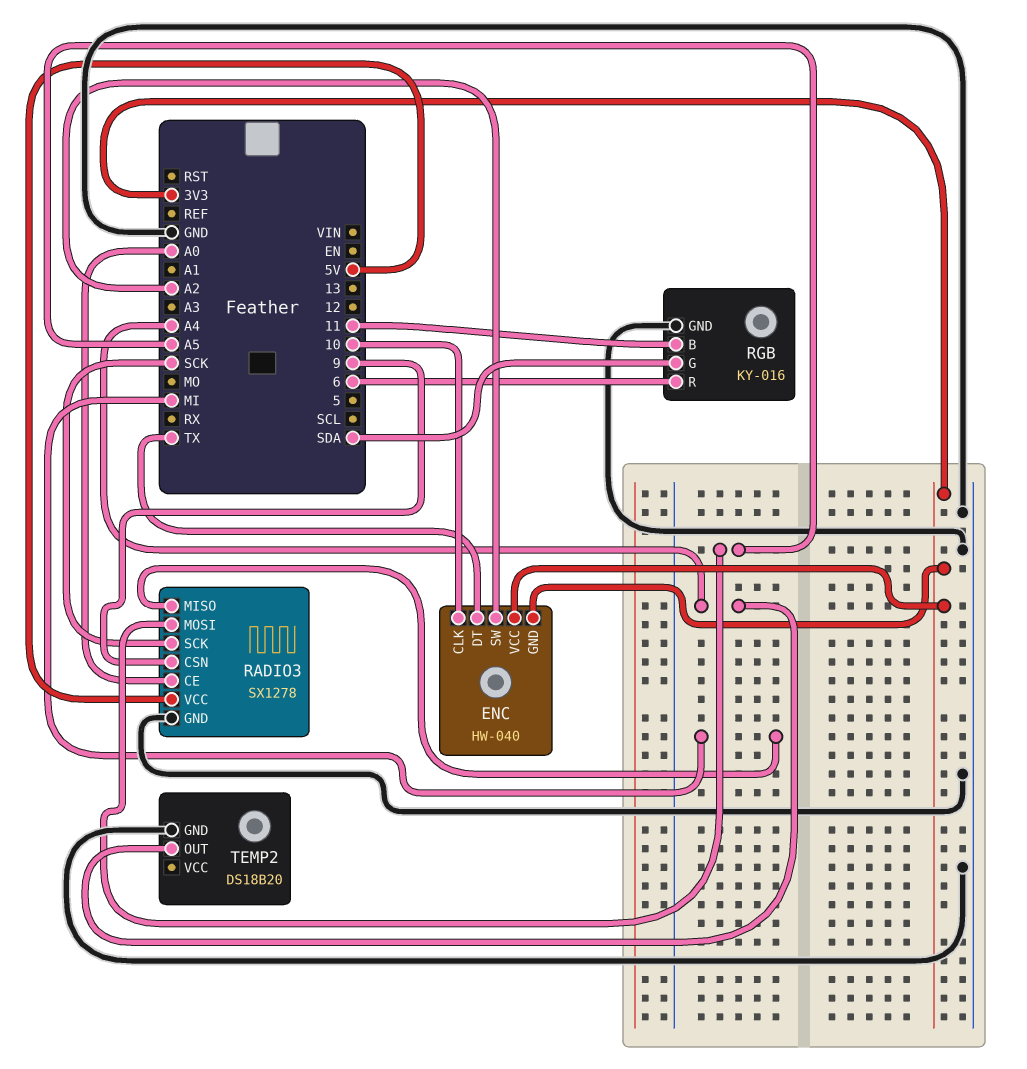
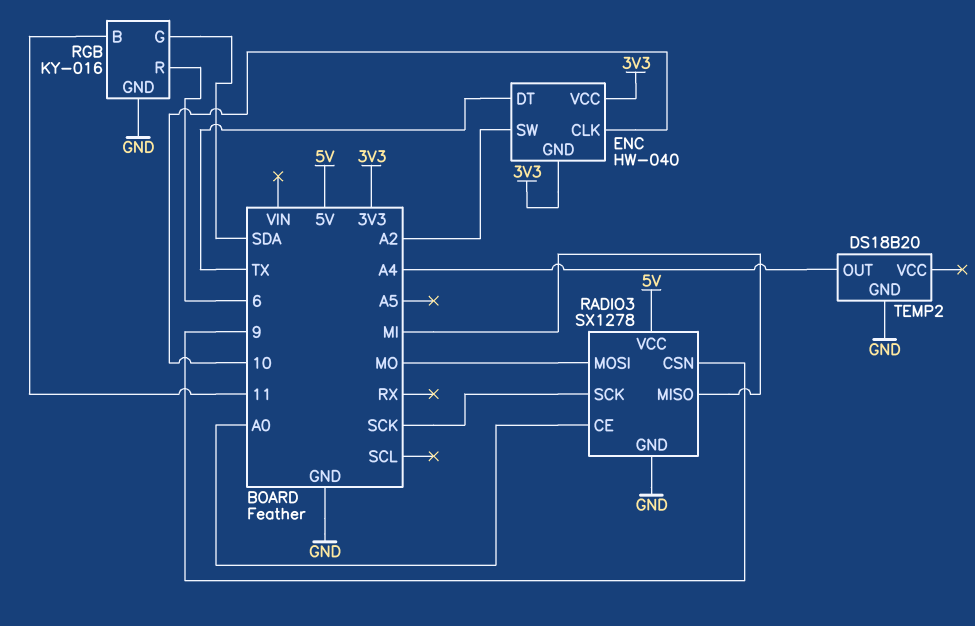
RADIO3 pin MOSI: A5 -> MO

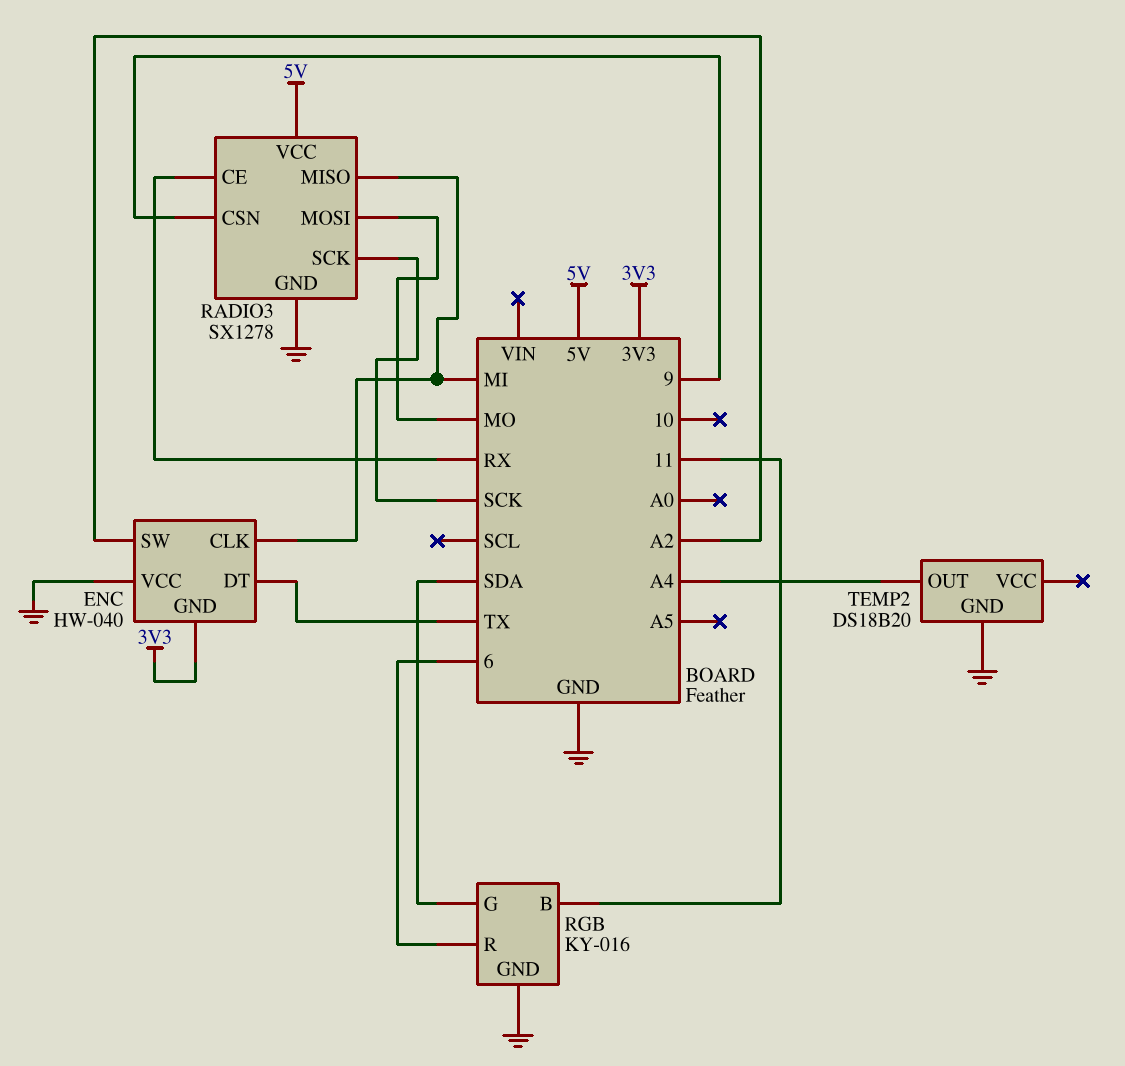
ENC pin CLK: 10 -> MI
ENC pin VCC: 3V3 -> GND
RADIO3 pin CE: A0 -> RX

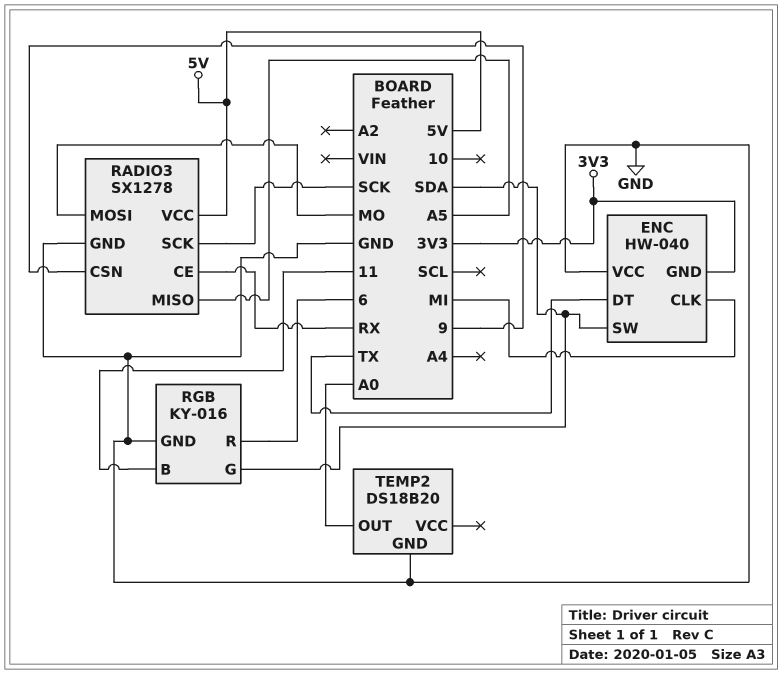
ENC pin SW: A2 -> SDA
RADIO3 pin MISO: MI -> A5
TEMP2 pin OUT: A4 -> A0

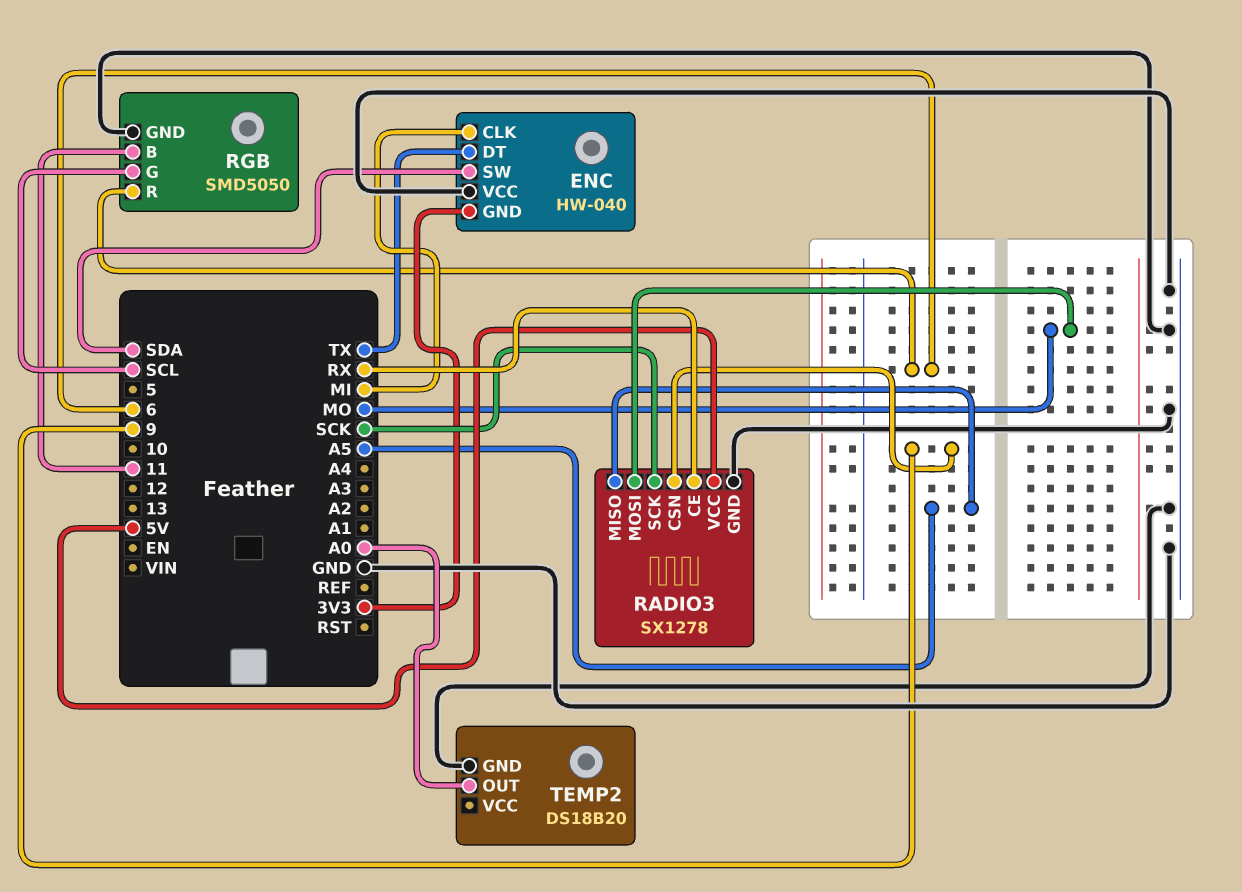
RGB: KY-016 -> SMD5050
RGB pin G: SDA -> SCL

